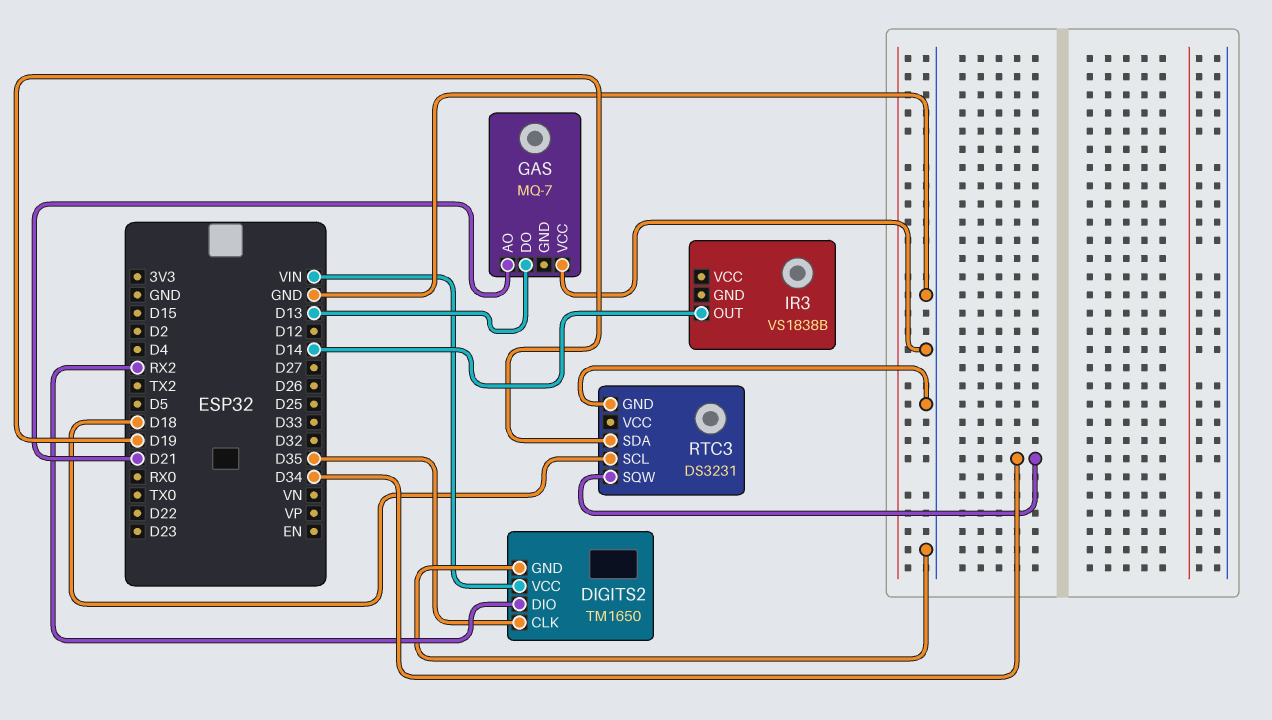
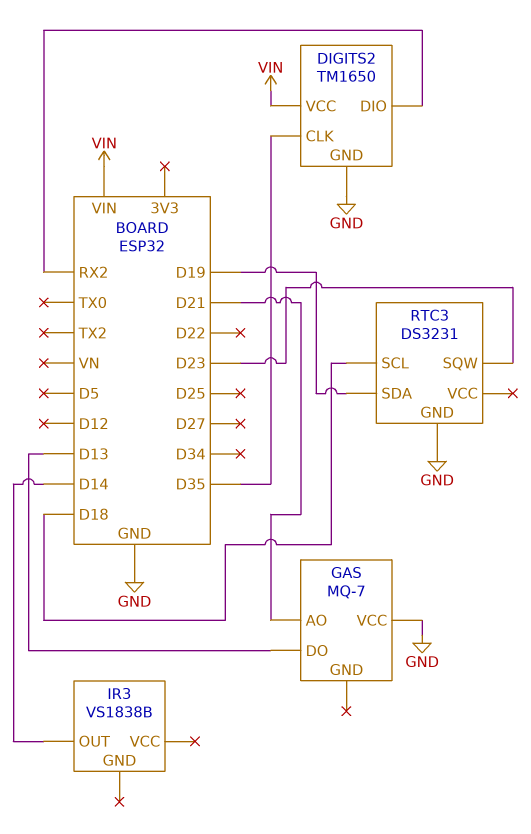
RTC3 pin SQW: D34 -> D23

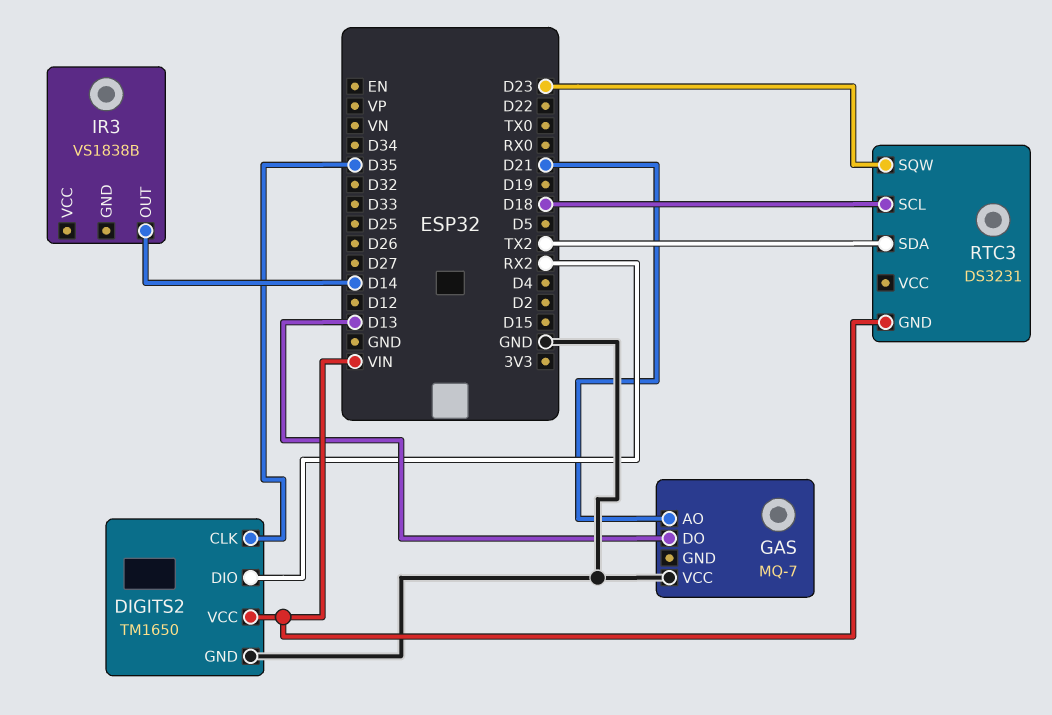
RTC3 pin GND: GND -> VIN
RTC3 pin SDA: D19 -> TX2

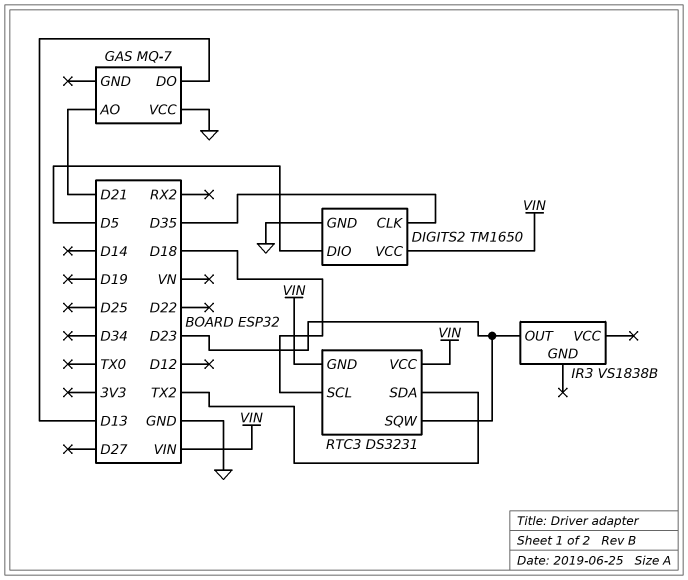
DIGITS2 pin DIO: RX2 -> D5
IR3 pin OUT: D14 -> D23
RTC3 pin VCC: none -> VIN

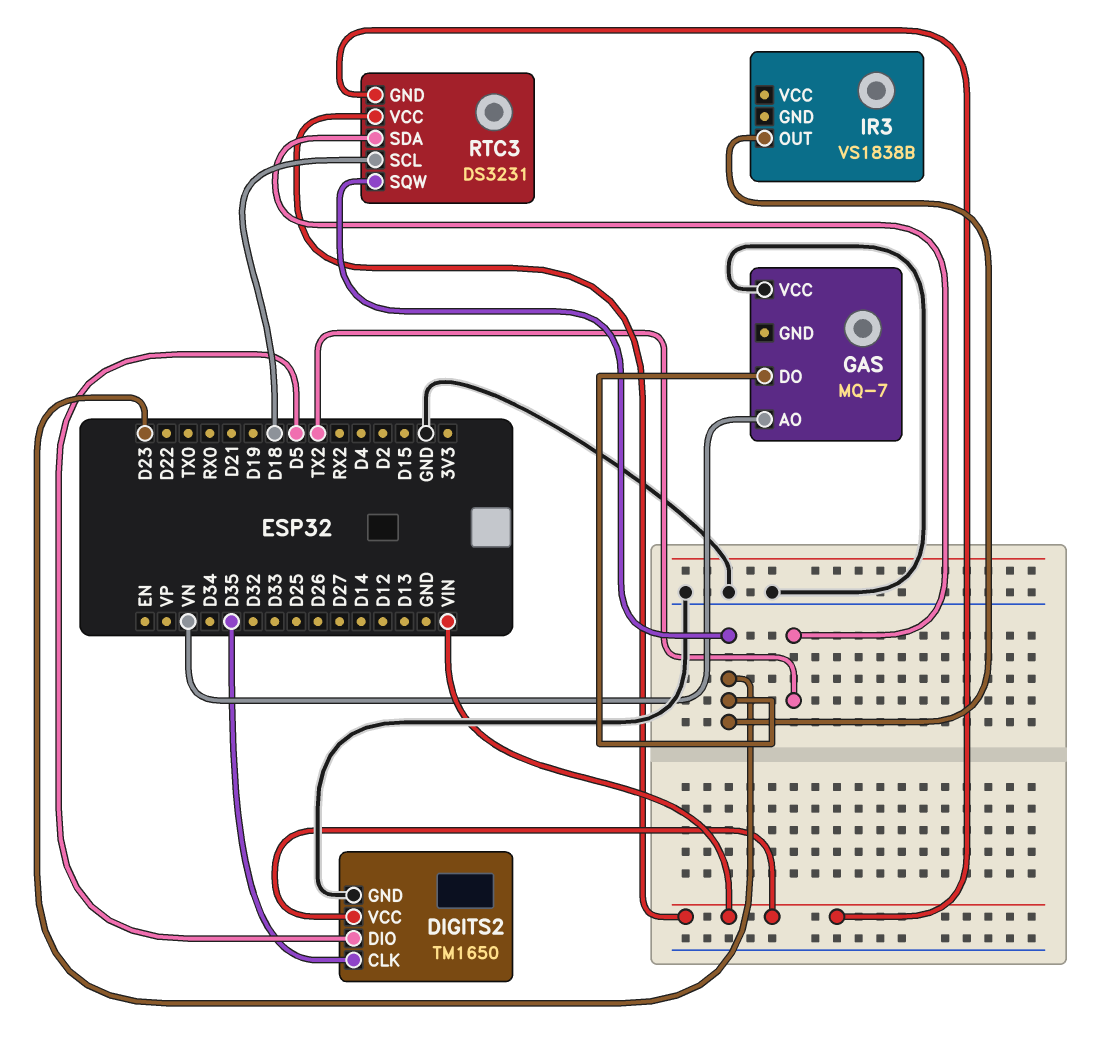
GAS pin AO: D21 -> VN
GAS pin DO: D13 -> D23

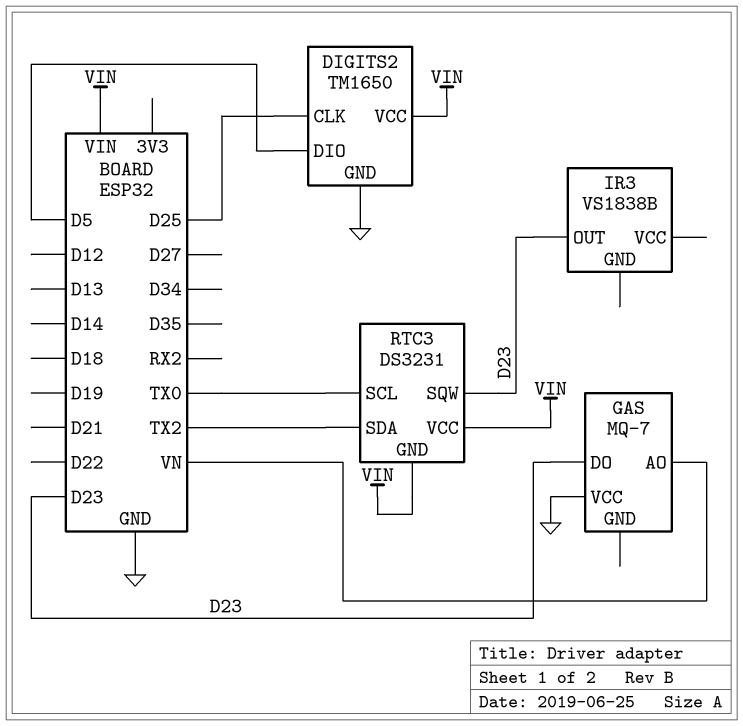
DIGITS2 pin CLK: D35 -> D25
RTC3 pin SCL: D18 -> TX0

